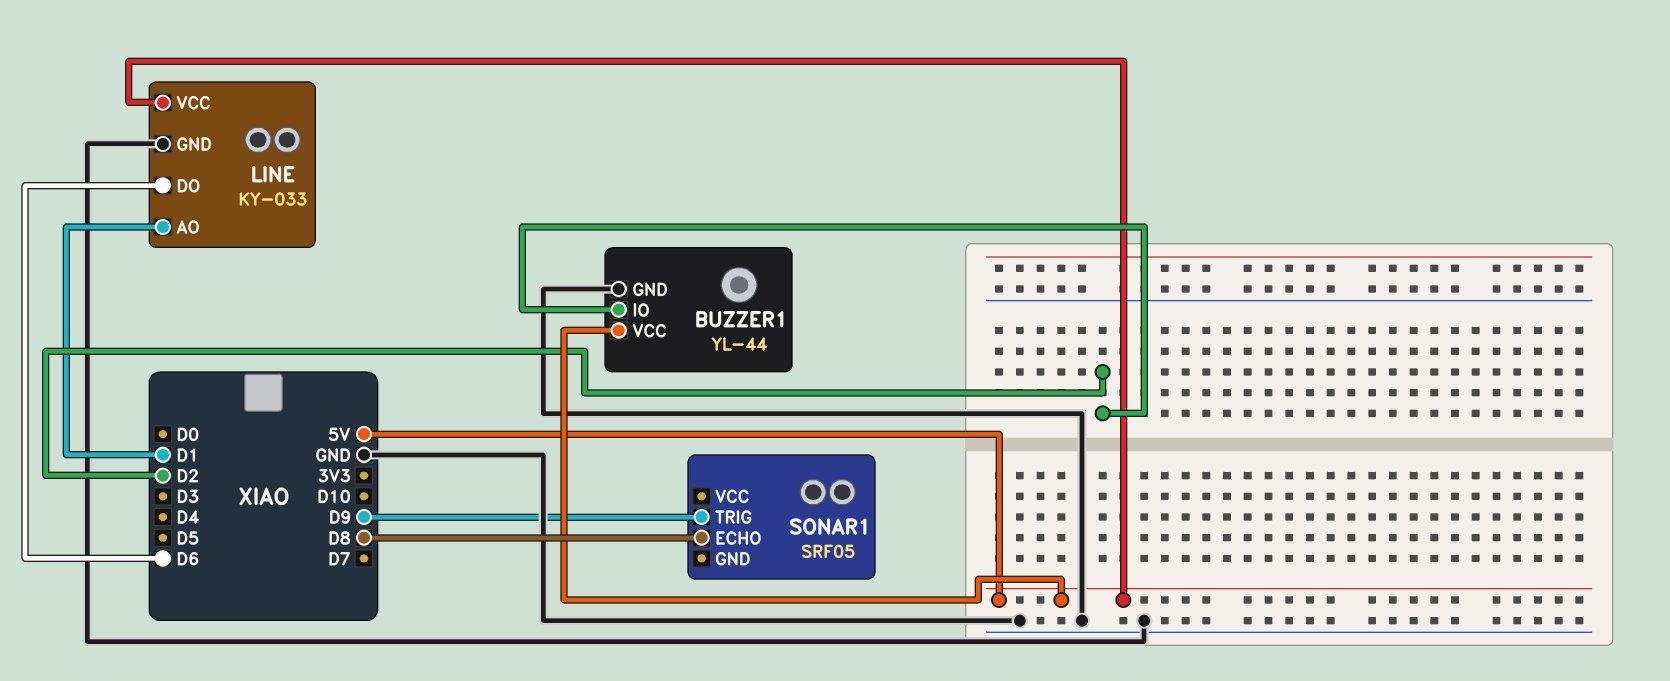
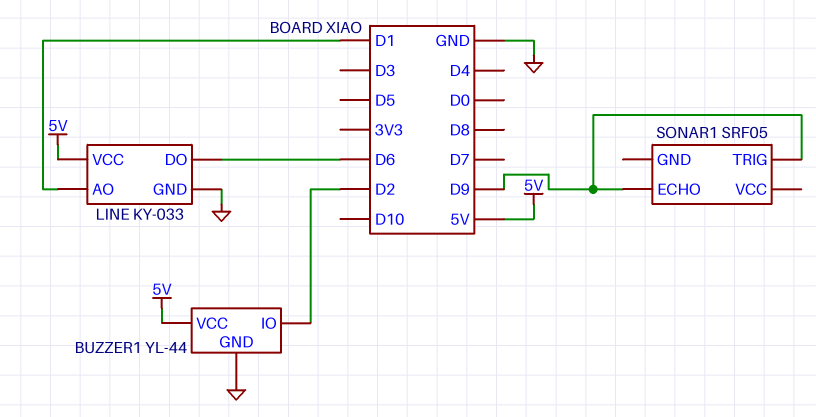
SONAR1 pin ECHO: D8 -> D9

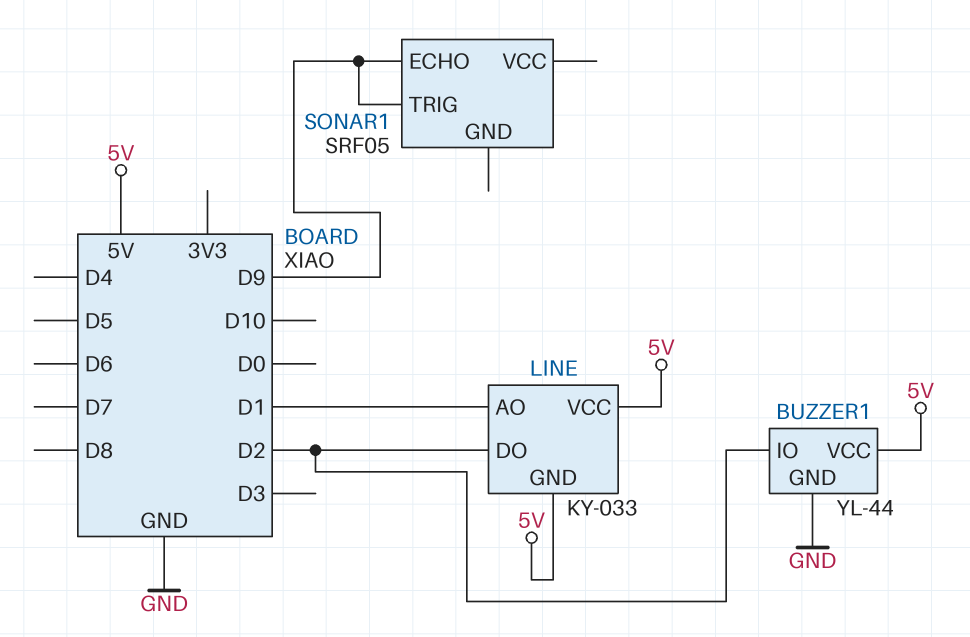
LINE pin DO: D6 -> D2
LINE pin GND: GND -> 5V

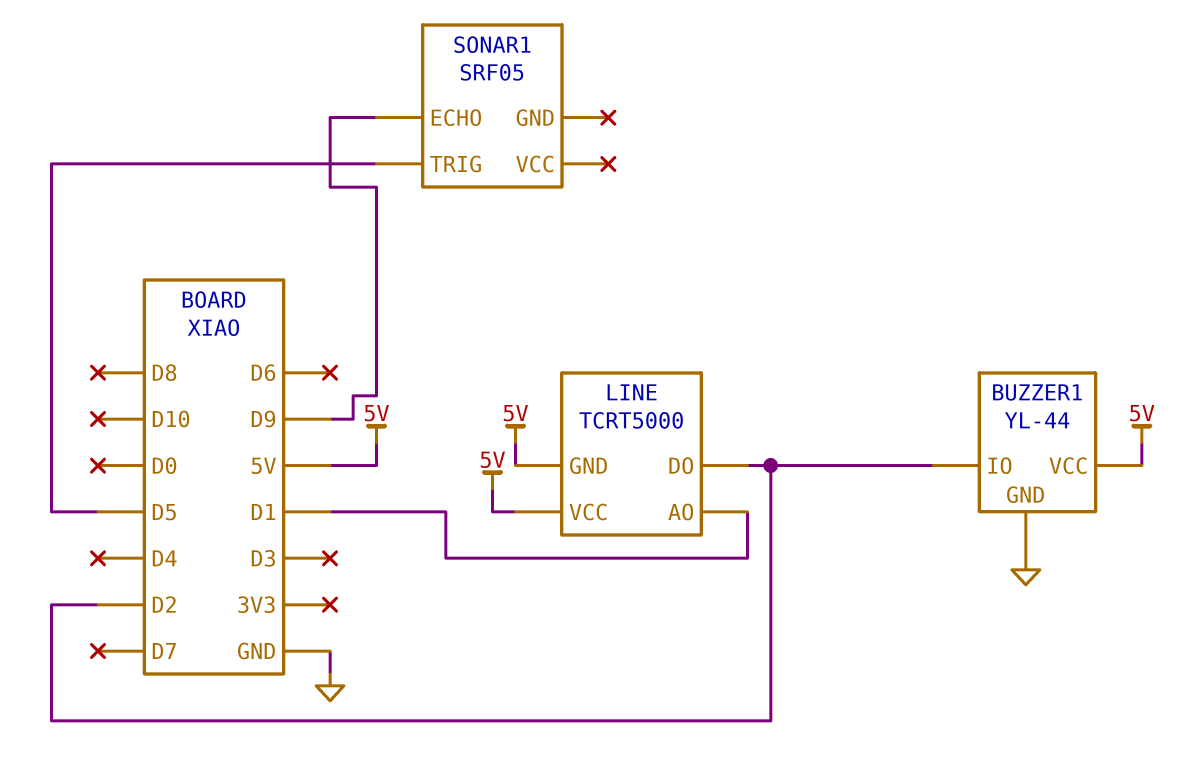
LINE: KY-033 -> TCRT5000
SONAR1 pin TRIG: D9 -> D5

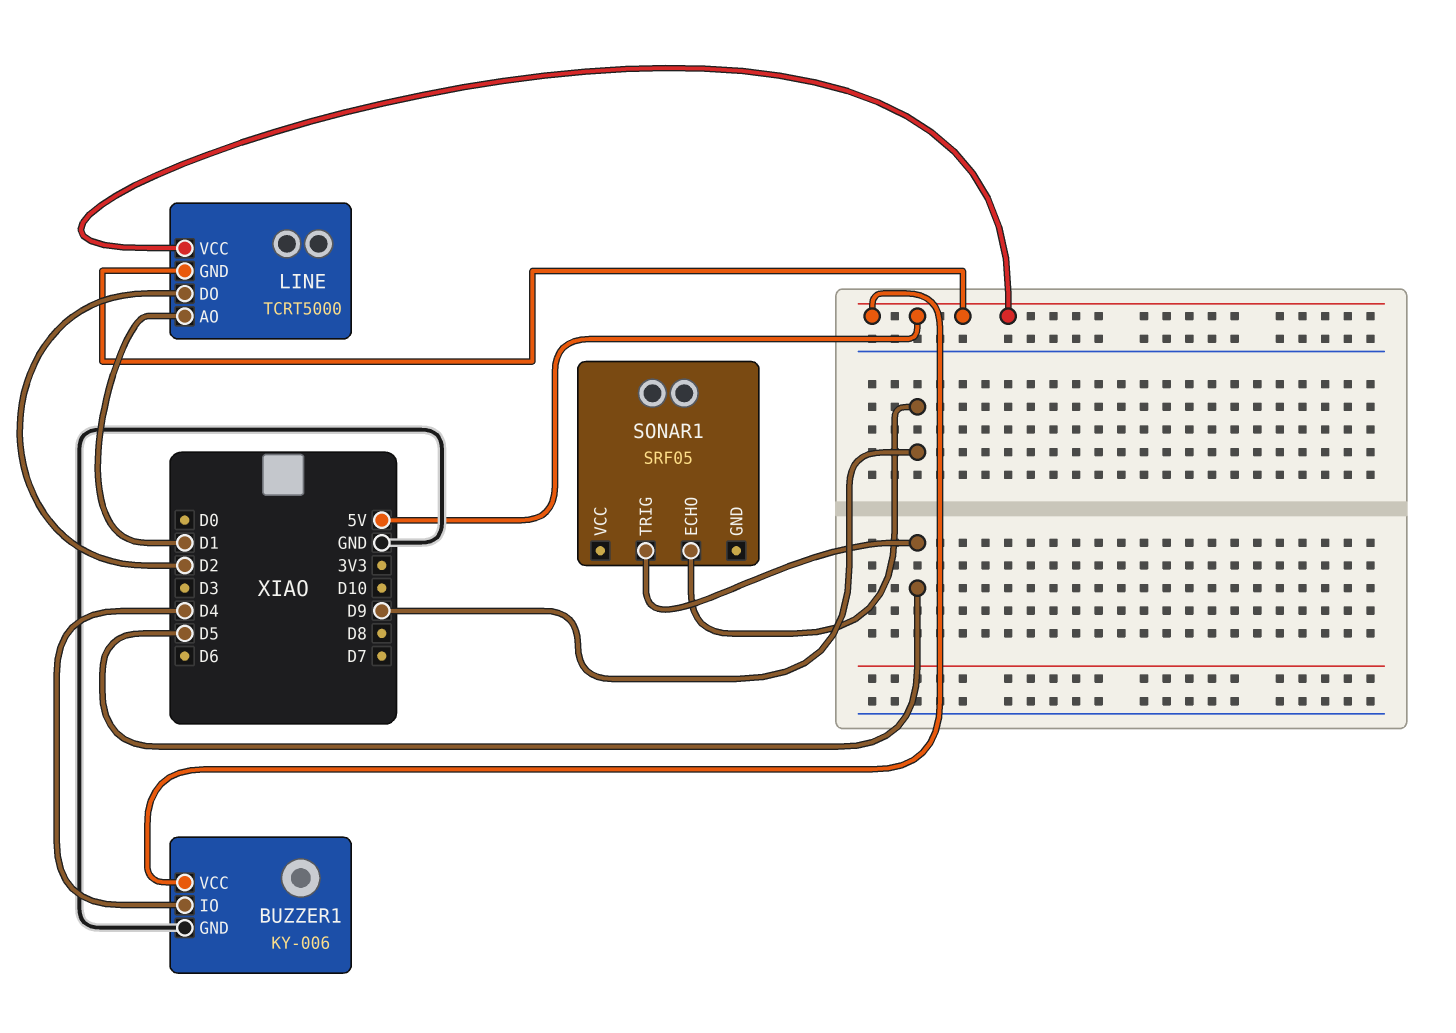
BUZZER1: YL-44 -> KY-006
BUZZER1 pin IO: D2 -> D4

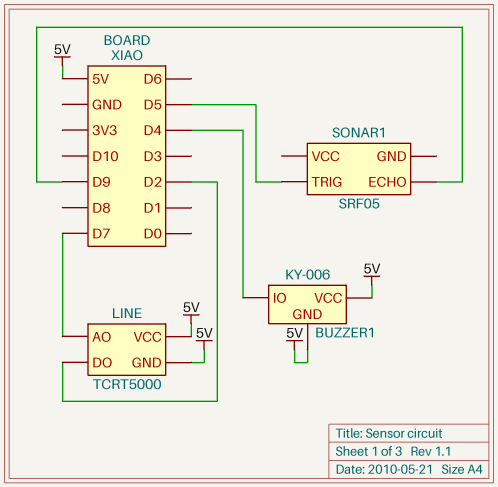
BUZZER1 pin GND: GND -> 5V
LINE pin AO: D1 -> D7

